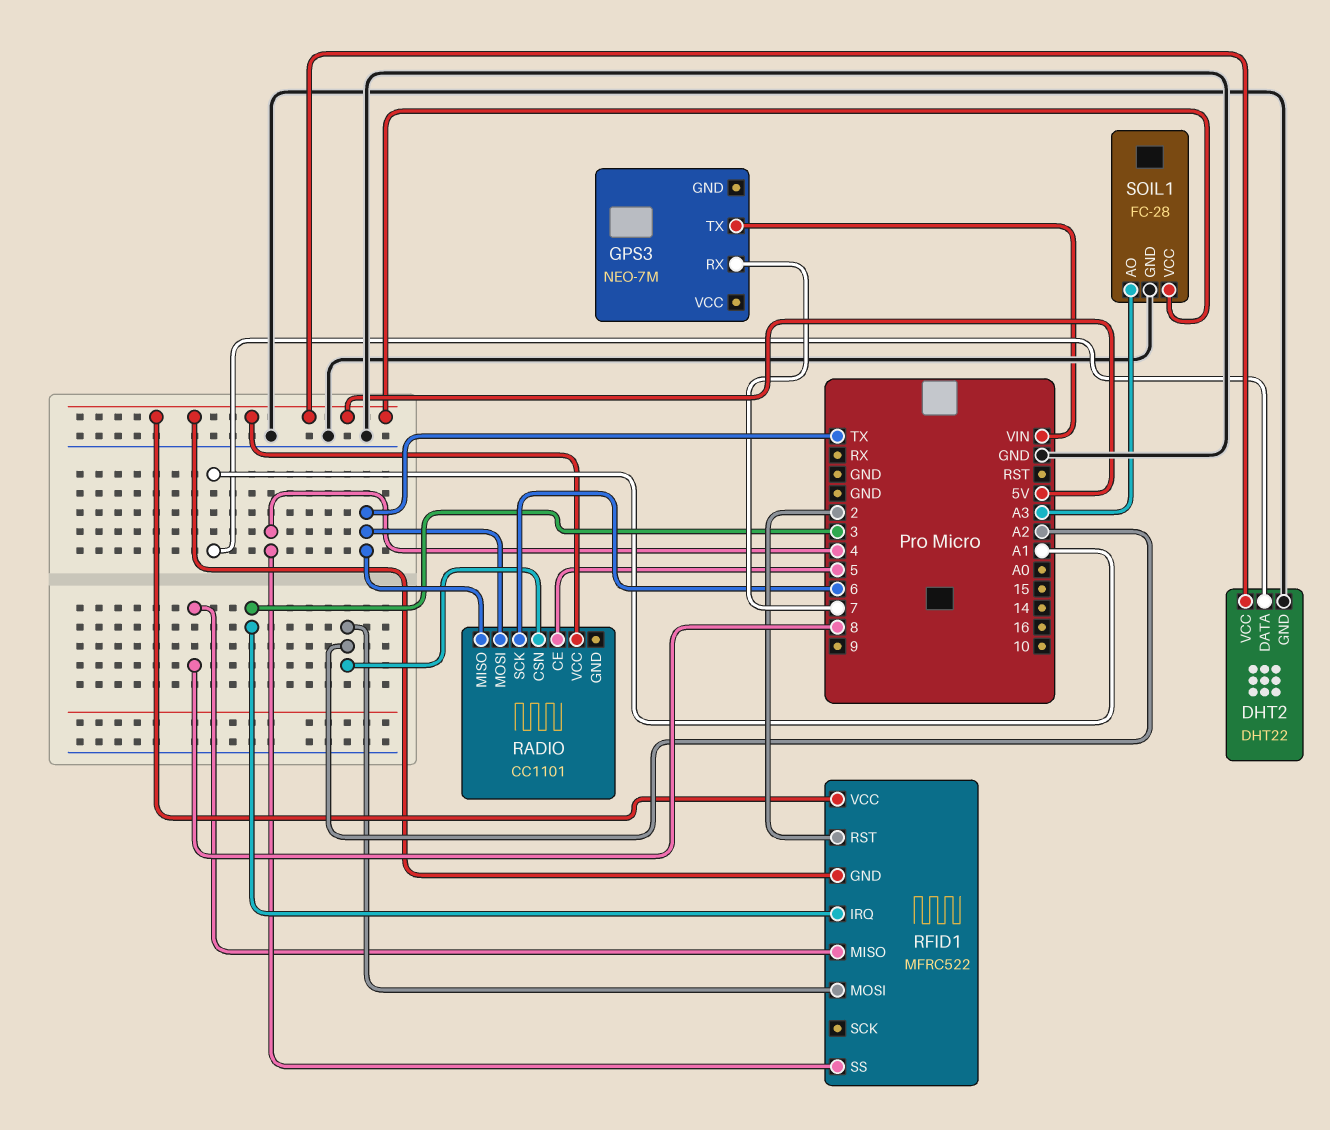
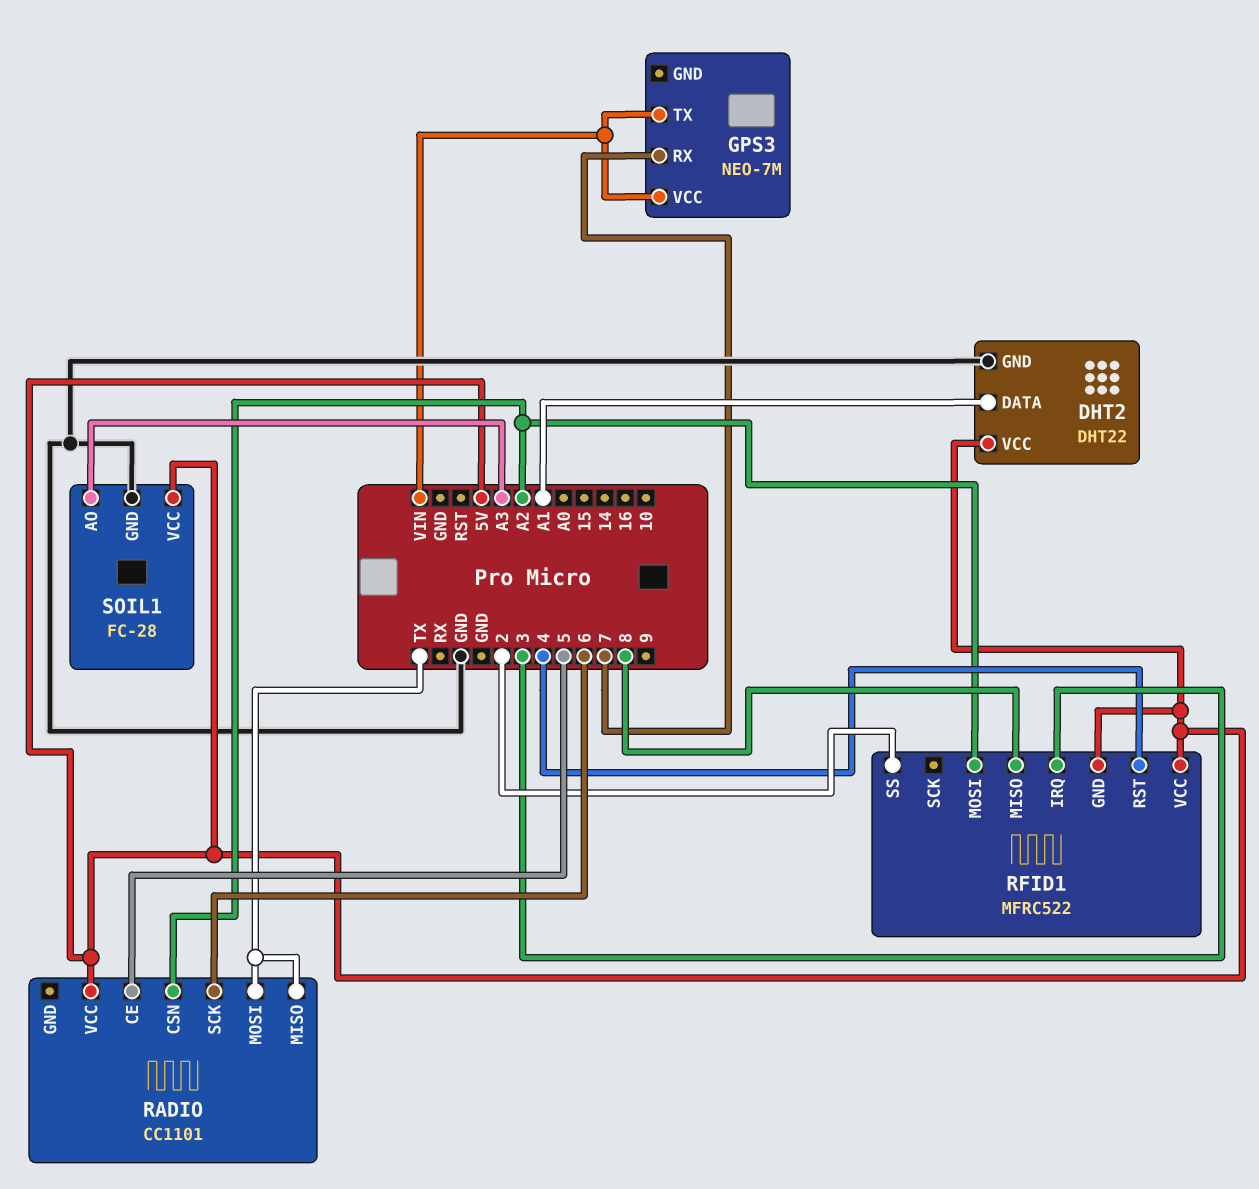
GPS3 pin VCC: none -> VIN
RFID1 pin RST: 2 -> 4
RFID1 pin SS: 4 -> 2

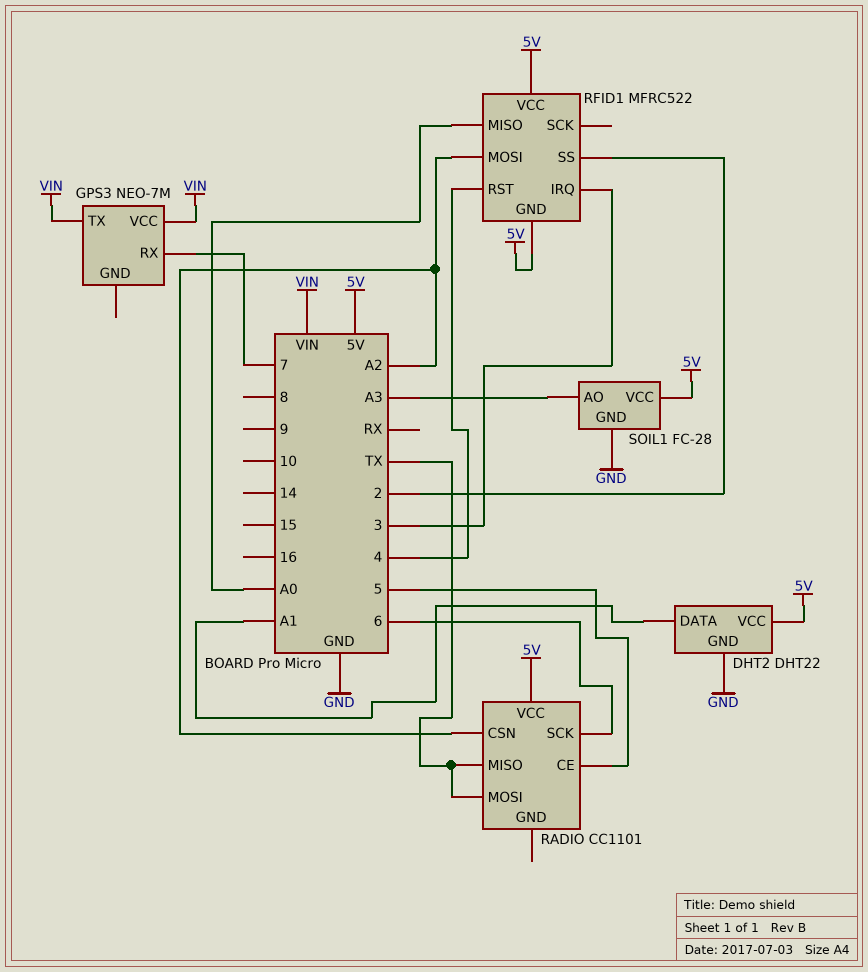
RFID1 pin MISO: 8 -> A0

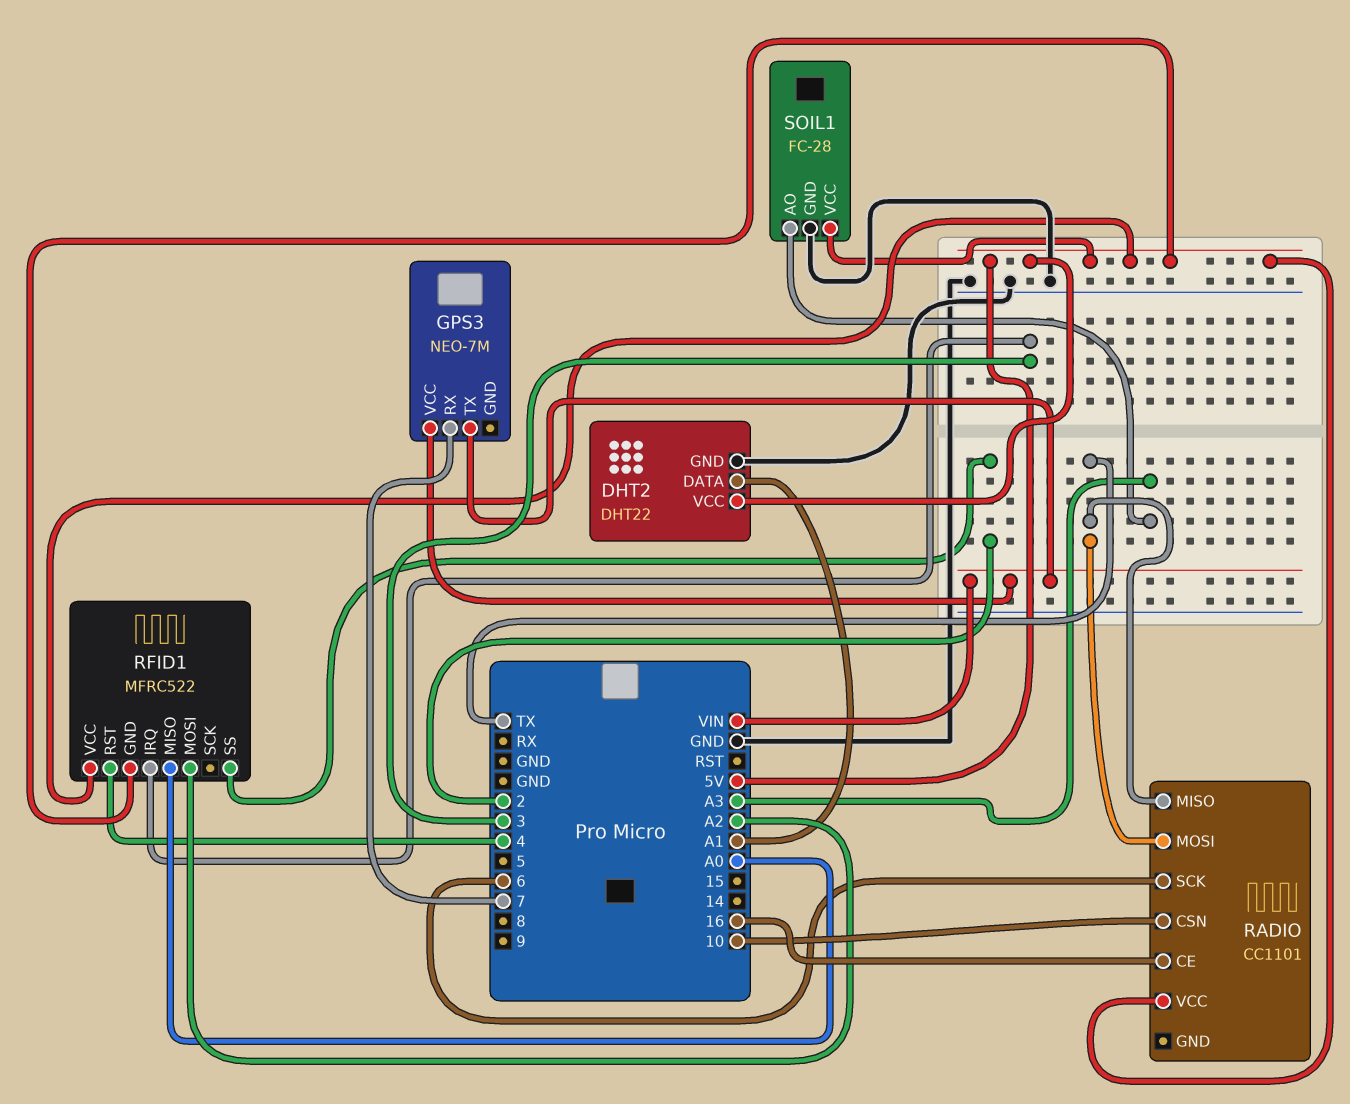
RADIO pin CE: 5 -> 16
RADIO pin CSN: A2 -> 10

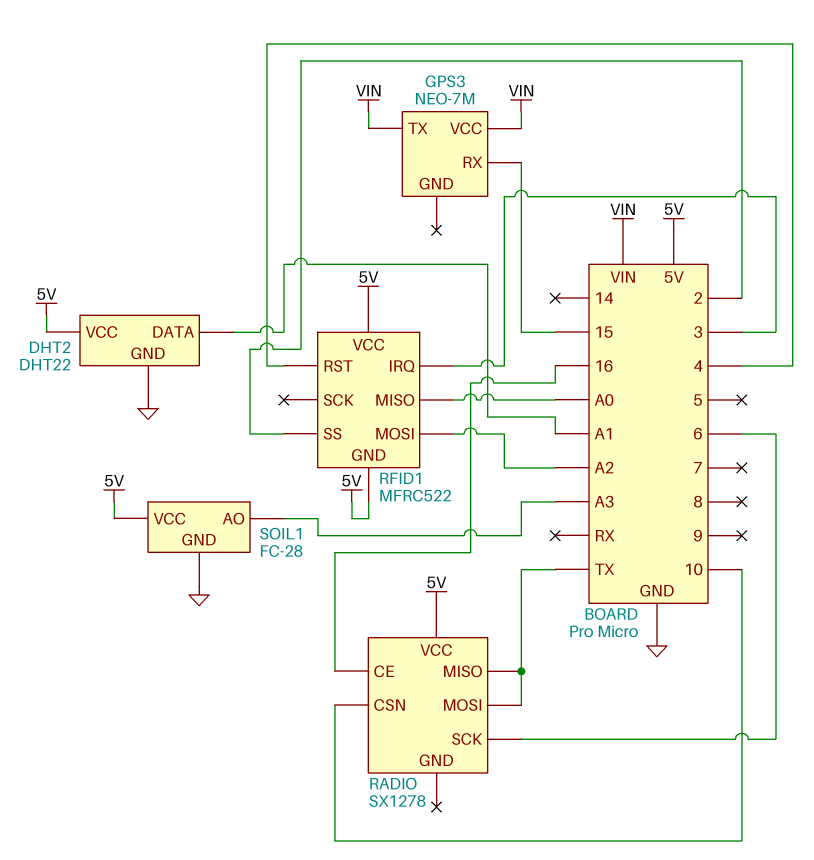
GPS3 pin RX: 7 -> 15
RADIO: CC1101 -> SX1278

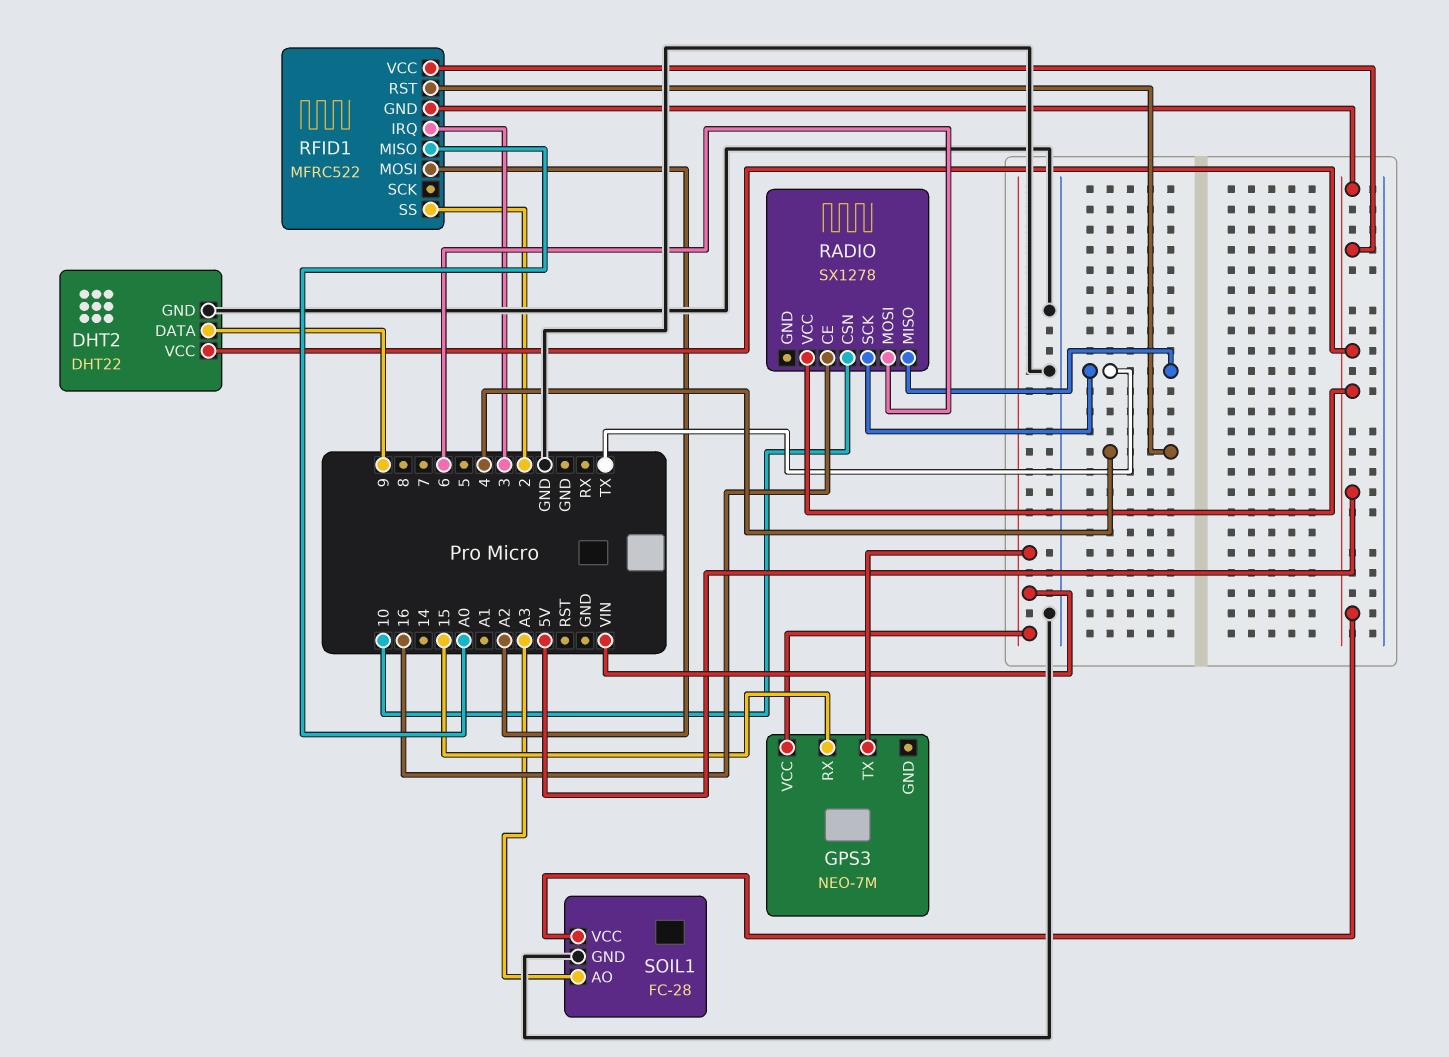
DHT2 pin DATA: A1 -> 9
RADIO pin MOSI: TX -> 6
RADIO pin SCK: 6 -> TX

